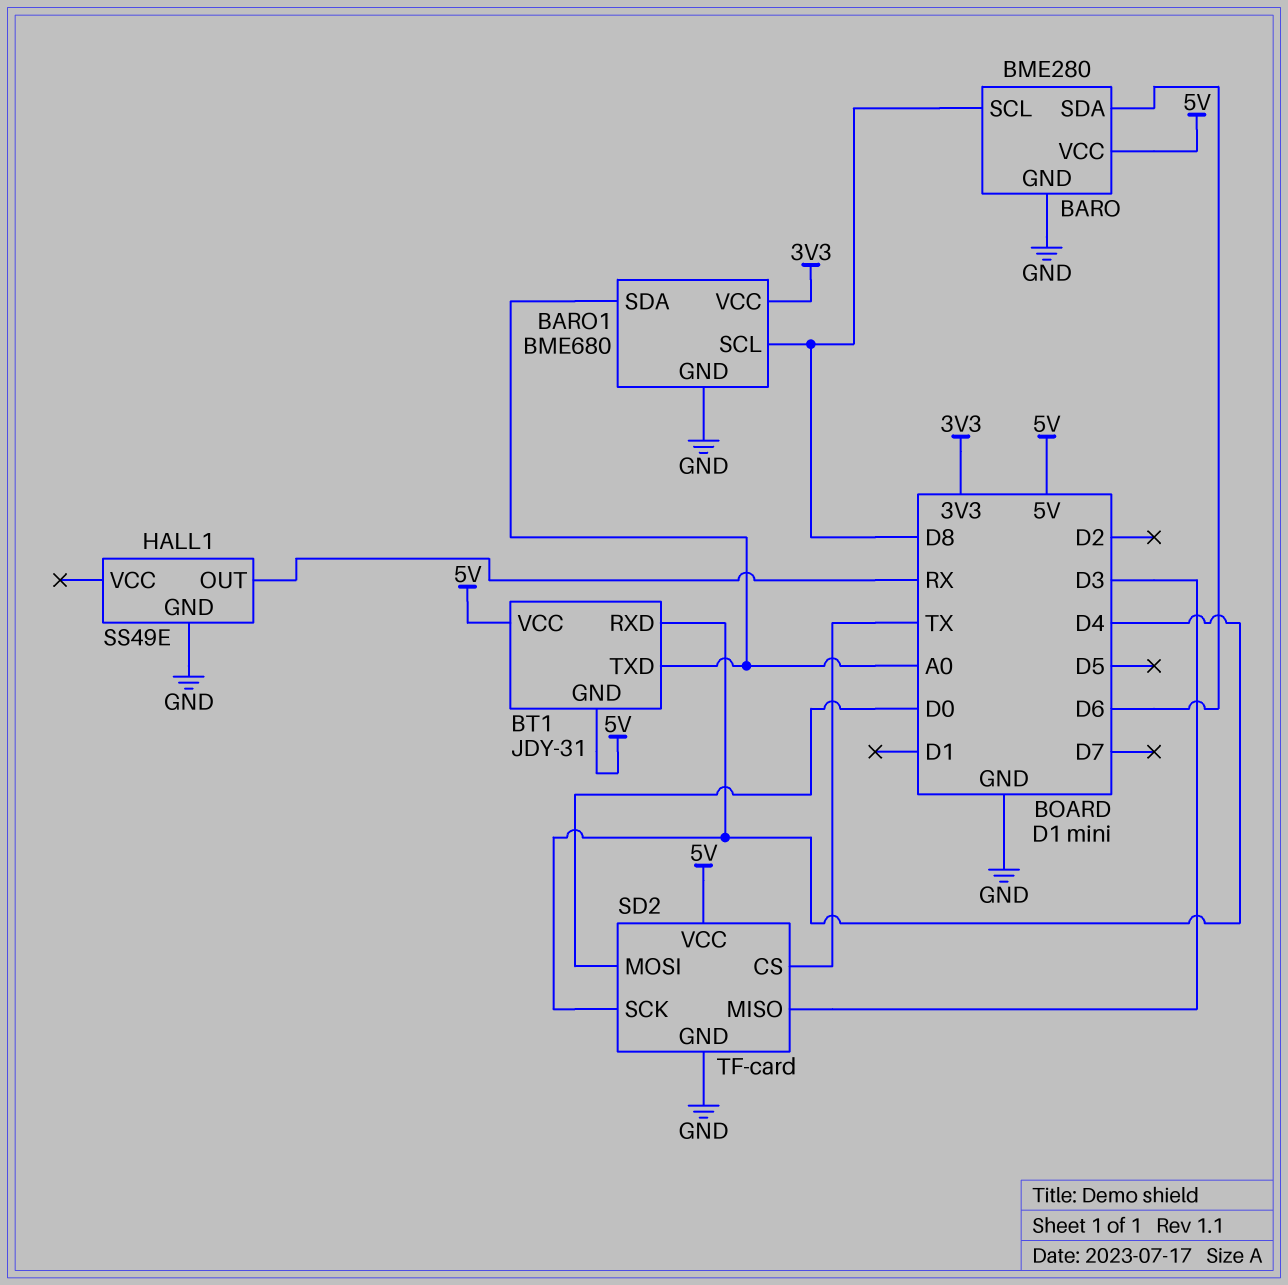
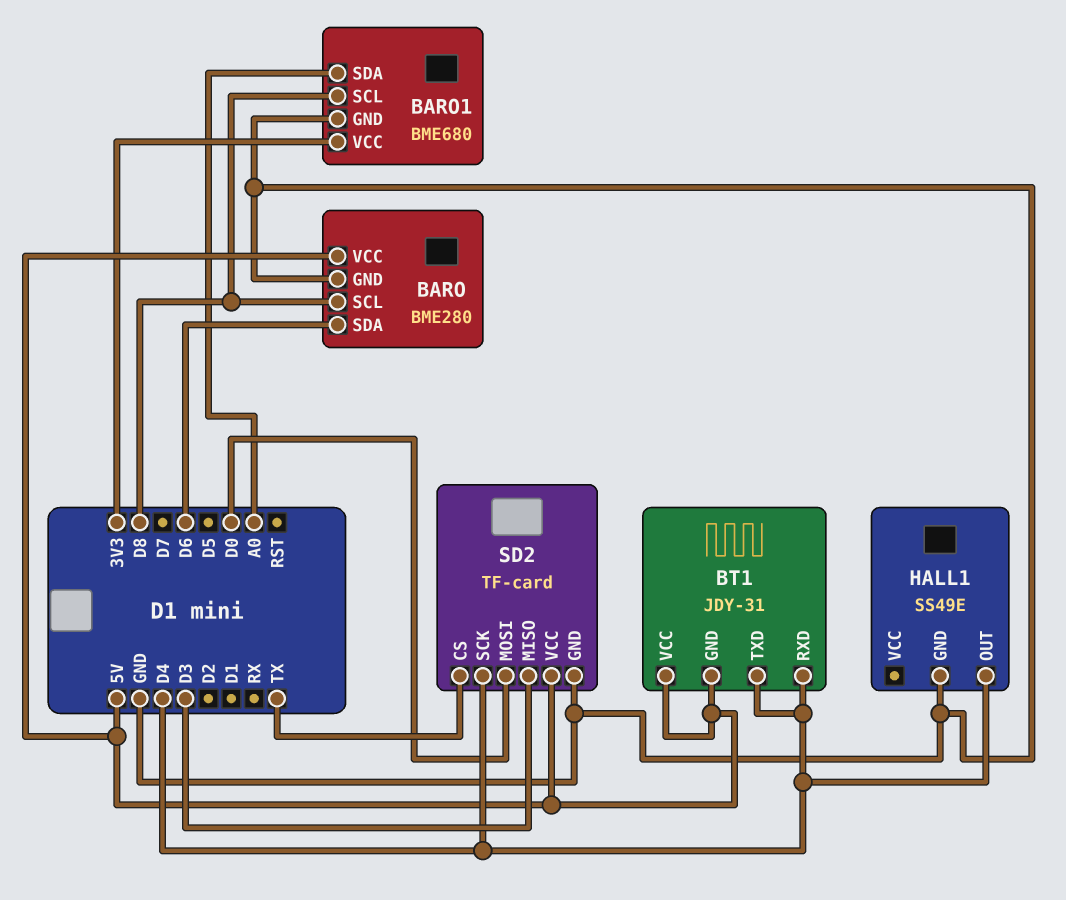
BT1 pin TXD: A0 -> D4
HALL1 pin OUT: RX -> D4

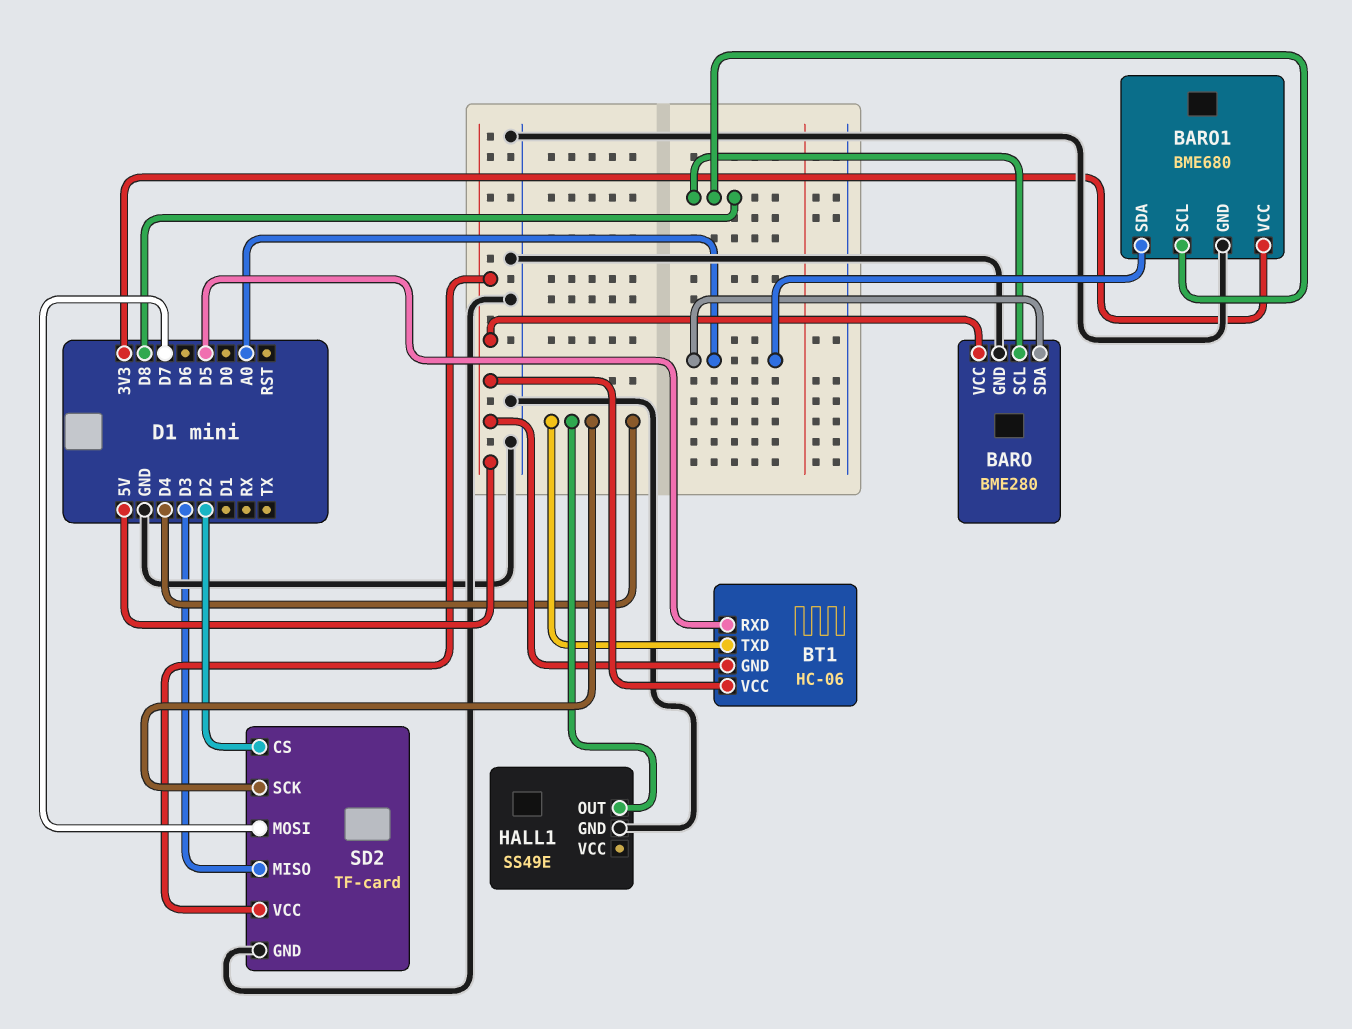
BARO pin SDA: D6 -> A0
BT1: JDY-31 -> HC-06
BT1 pin RXD: D4 -> D5
SD2 pin CS: TX -> D2
SD2 pin MOSI: D0 -> D7

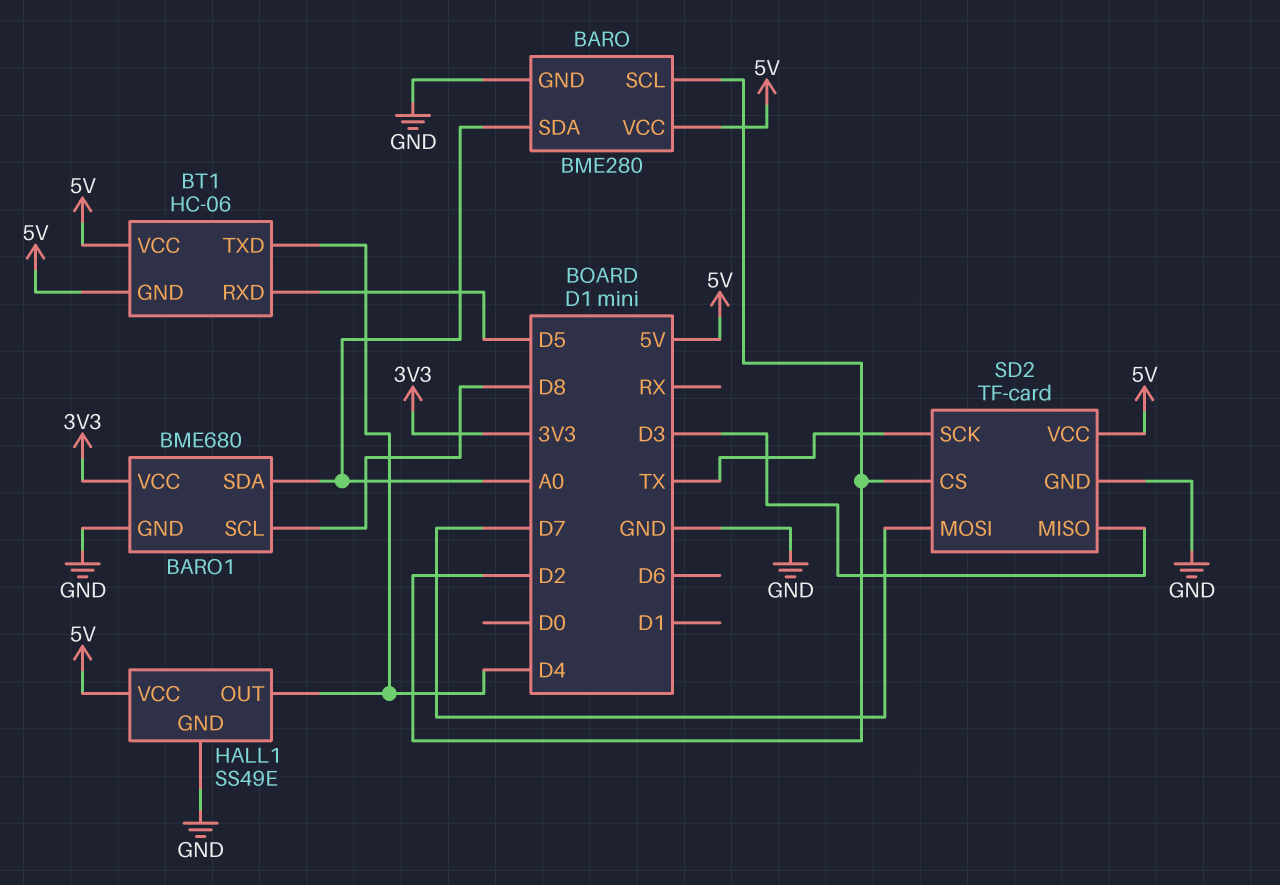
BARO pin SCL: D8 -> D2
HALL1 pin VCC: none -> 5V
SD2 pin SCK: D4 -> TX

